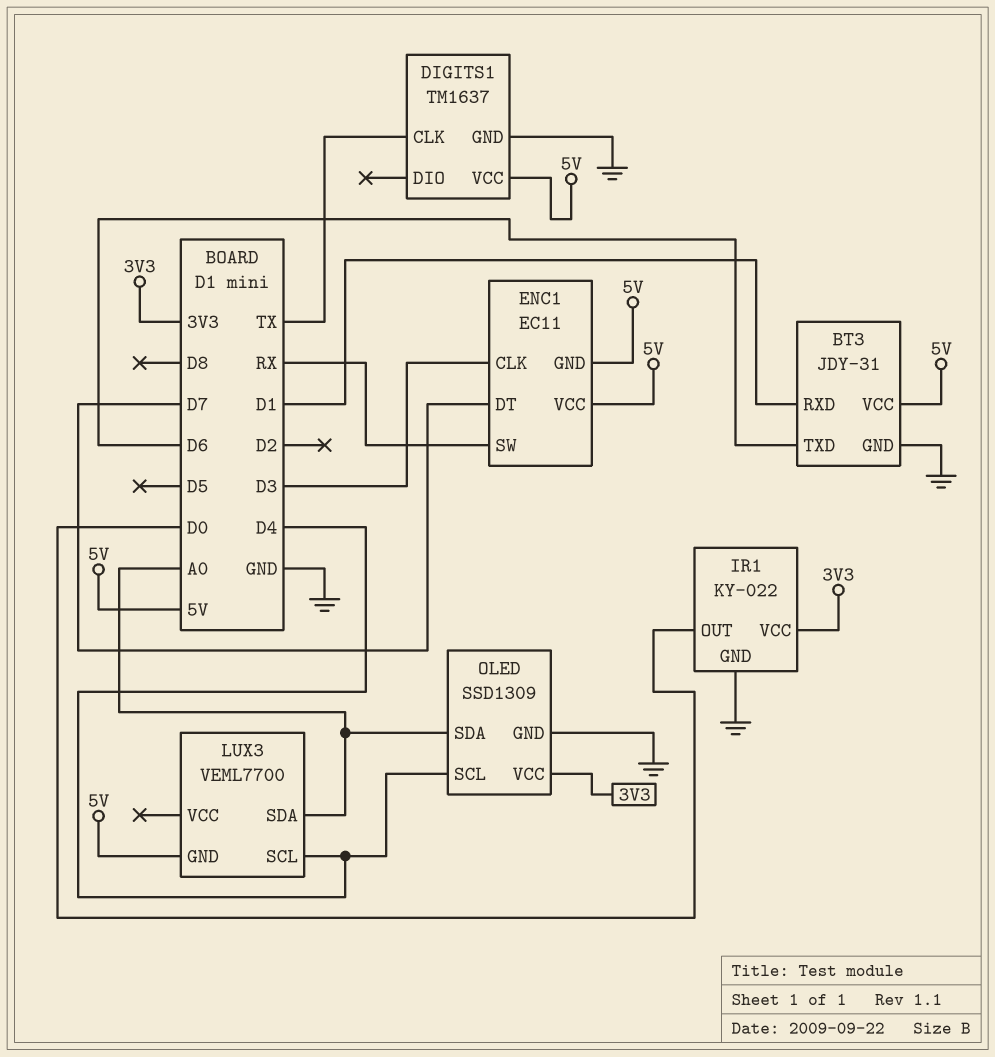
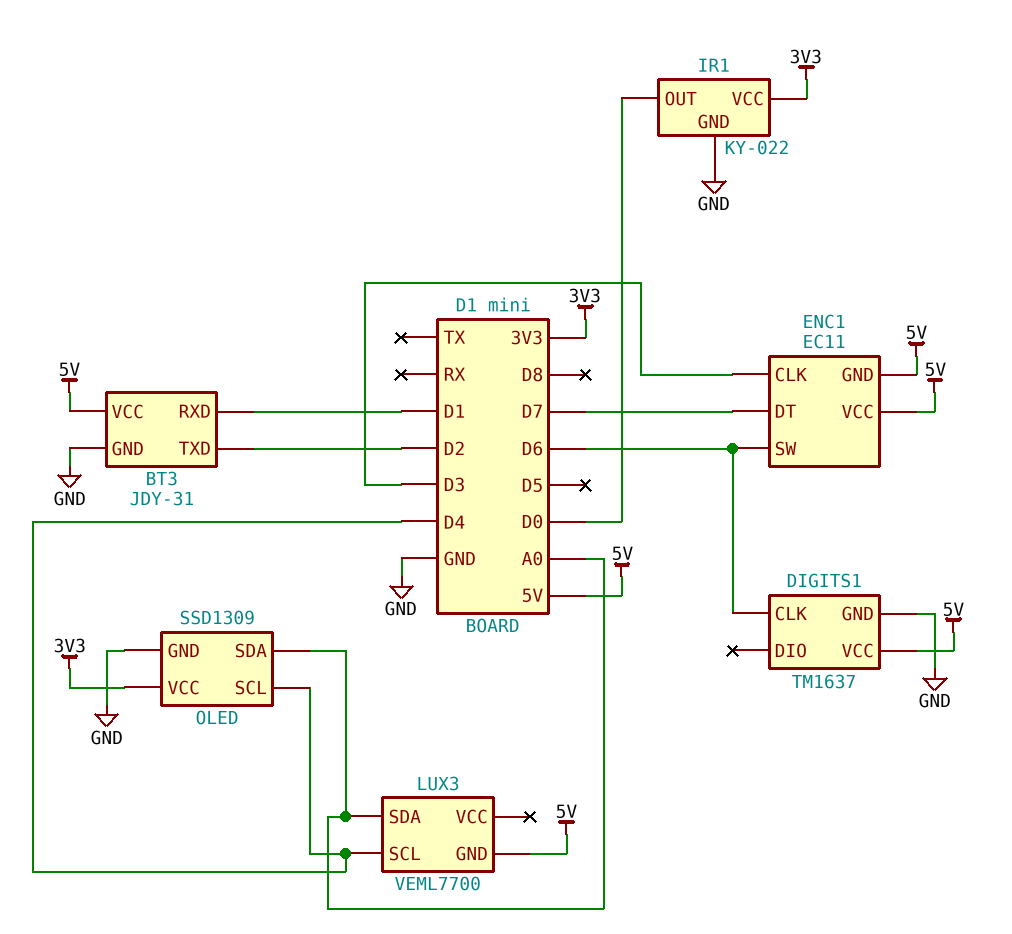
BT3 pin TXD: D6 -> D2
DIGITS1 pin CLK: TX -> D6
ENC1 pin SW: RX -> D6

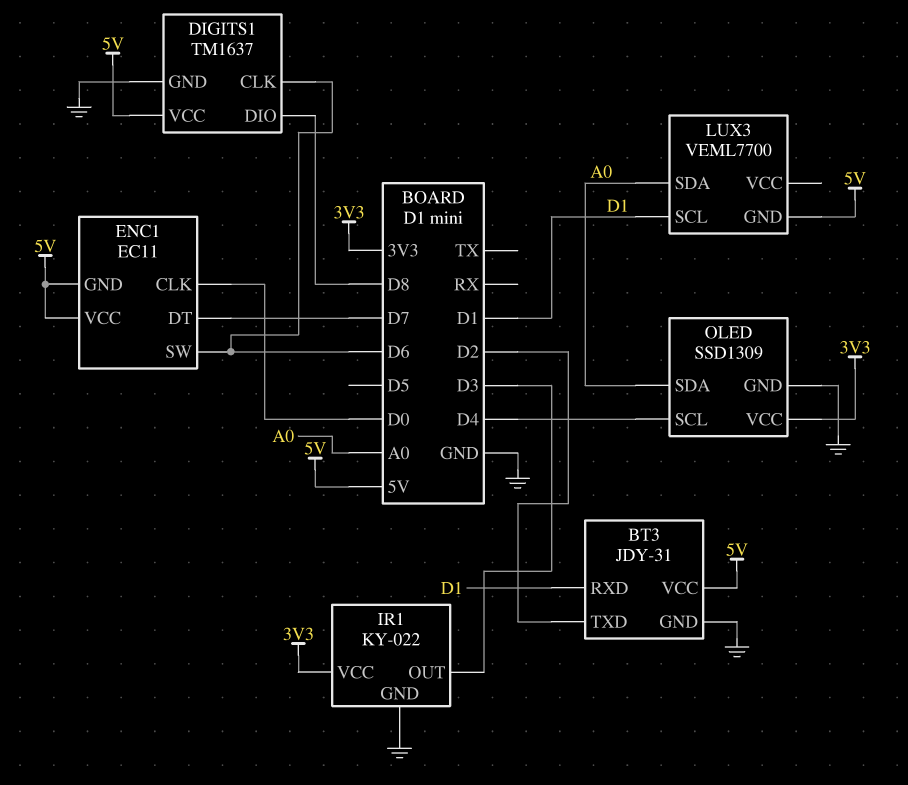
DIGITS1 pin DIO: none -> D8
ENC1 pin CLK: D3 -> D0
IR1 pin OUT: D0 -> D3
LUX3 pin SCL: D4 -> D1

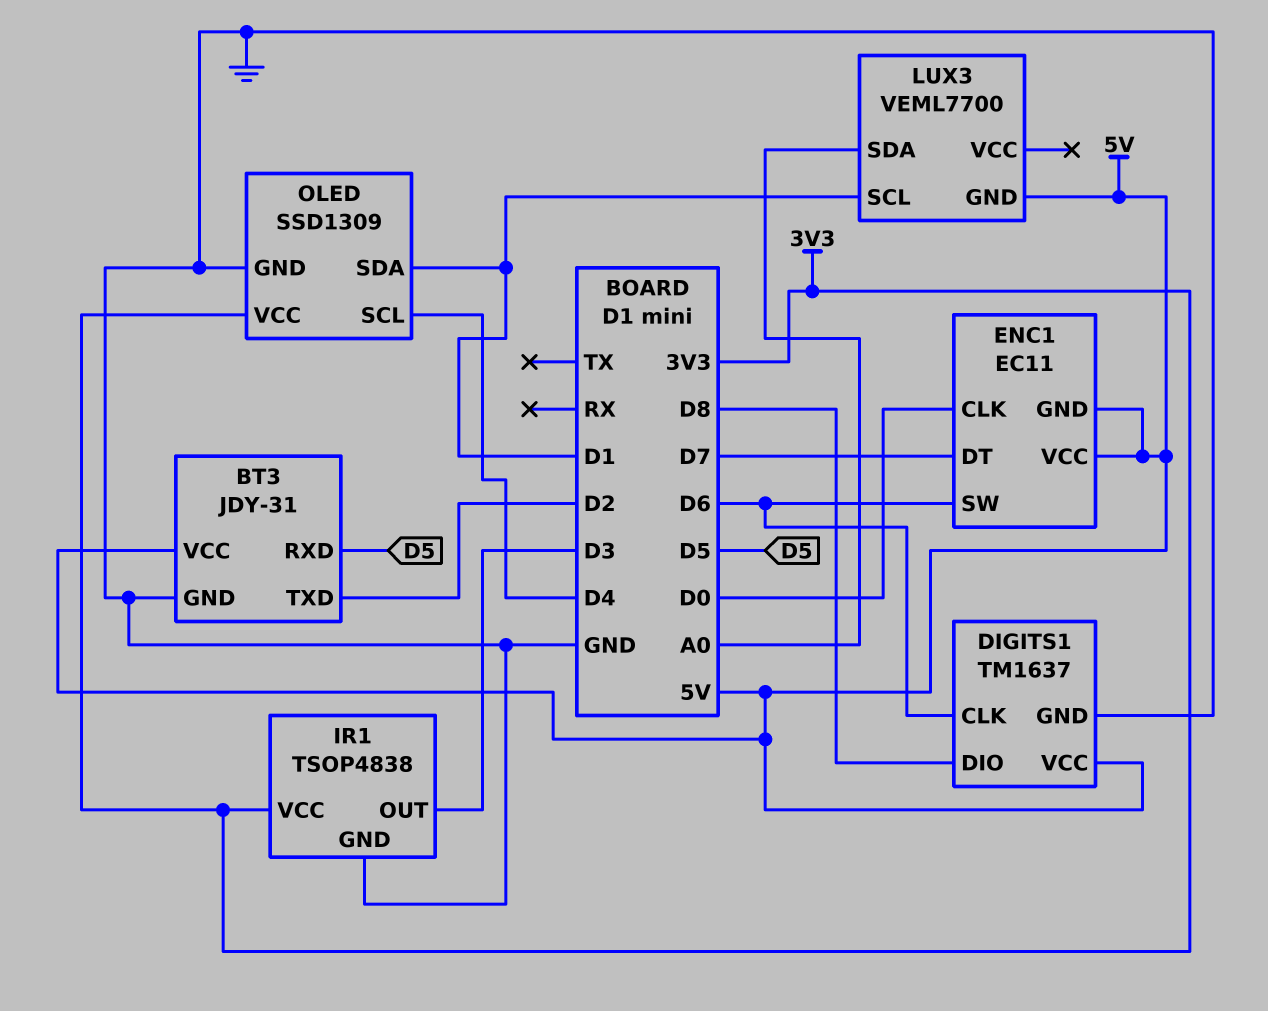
BT3 pin RXD: D1 -> D5
IR1: KY-022 -> TSOP4838
OLED pin SDA: A0 -> D1

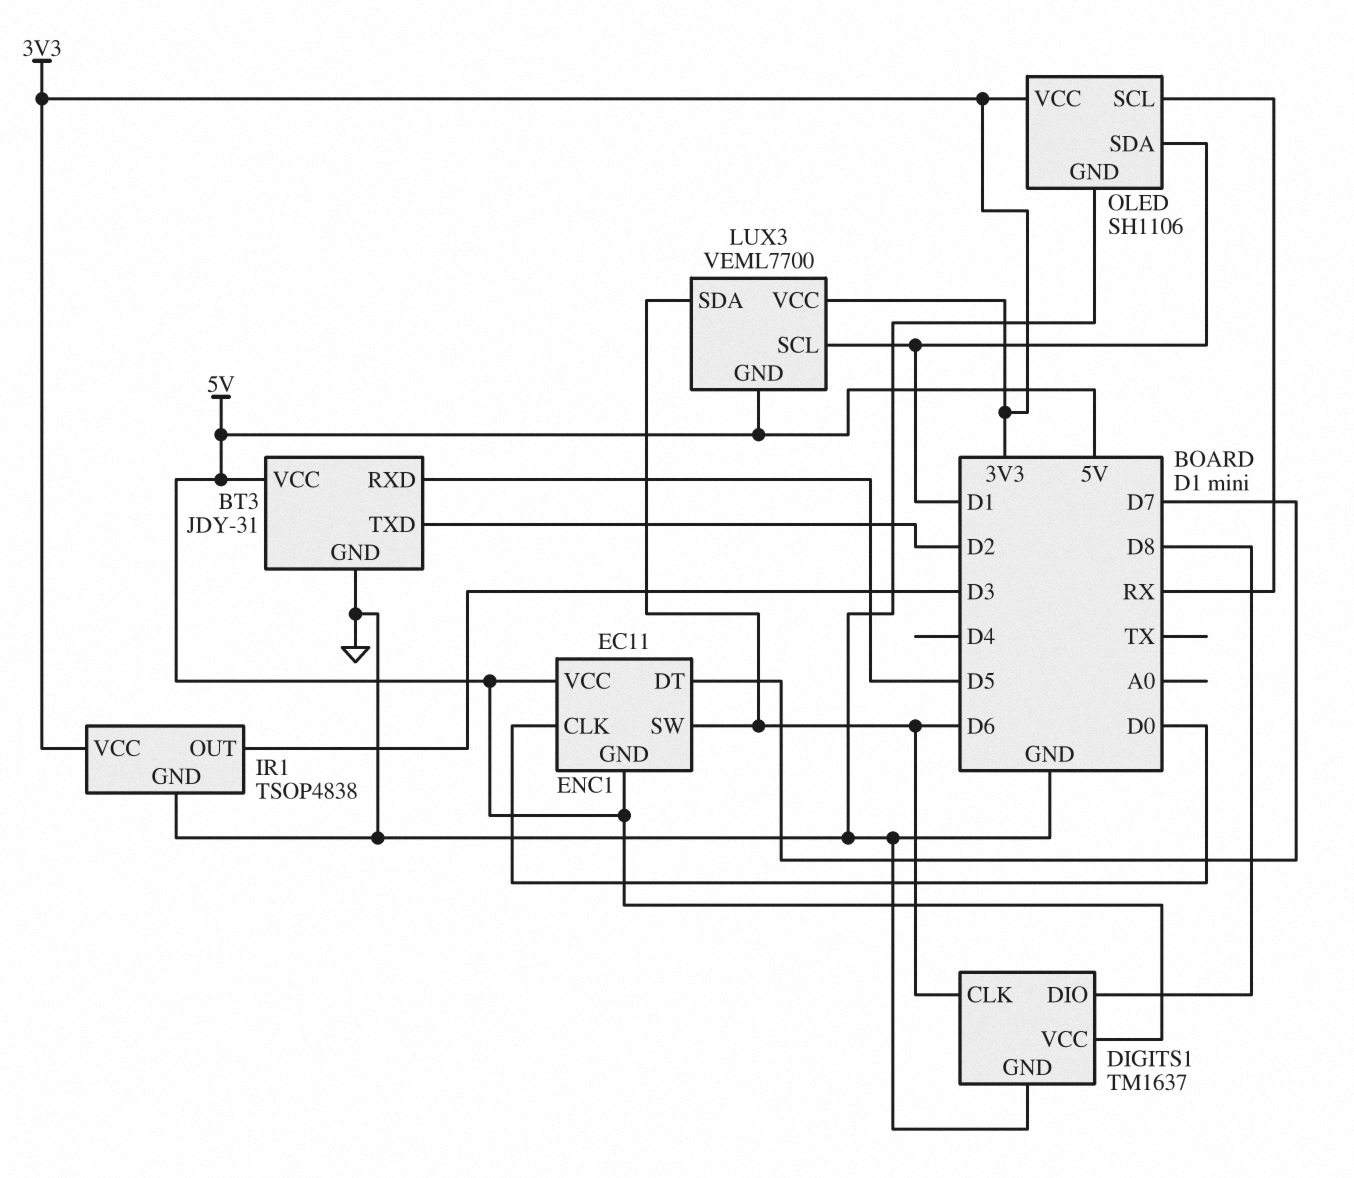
LUX3 pin SDA: A0 -> D6
LUX3 pin VCC: none -> 3V3
OLED: SSD1309 -> SH1106
OLED pin SCL: D4 -> RX

